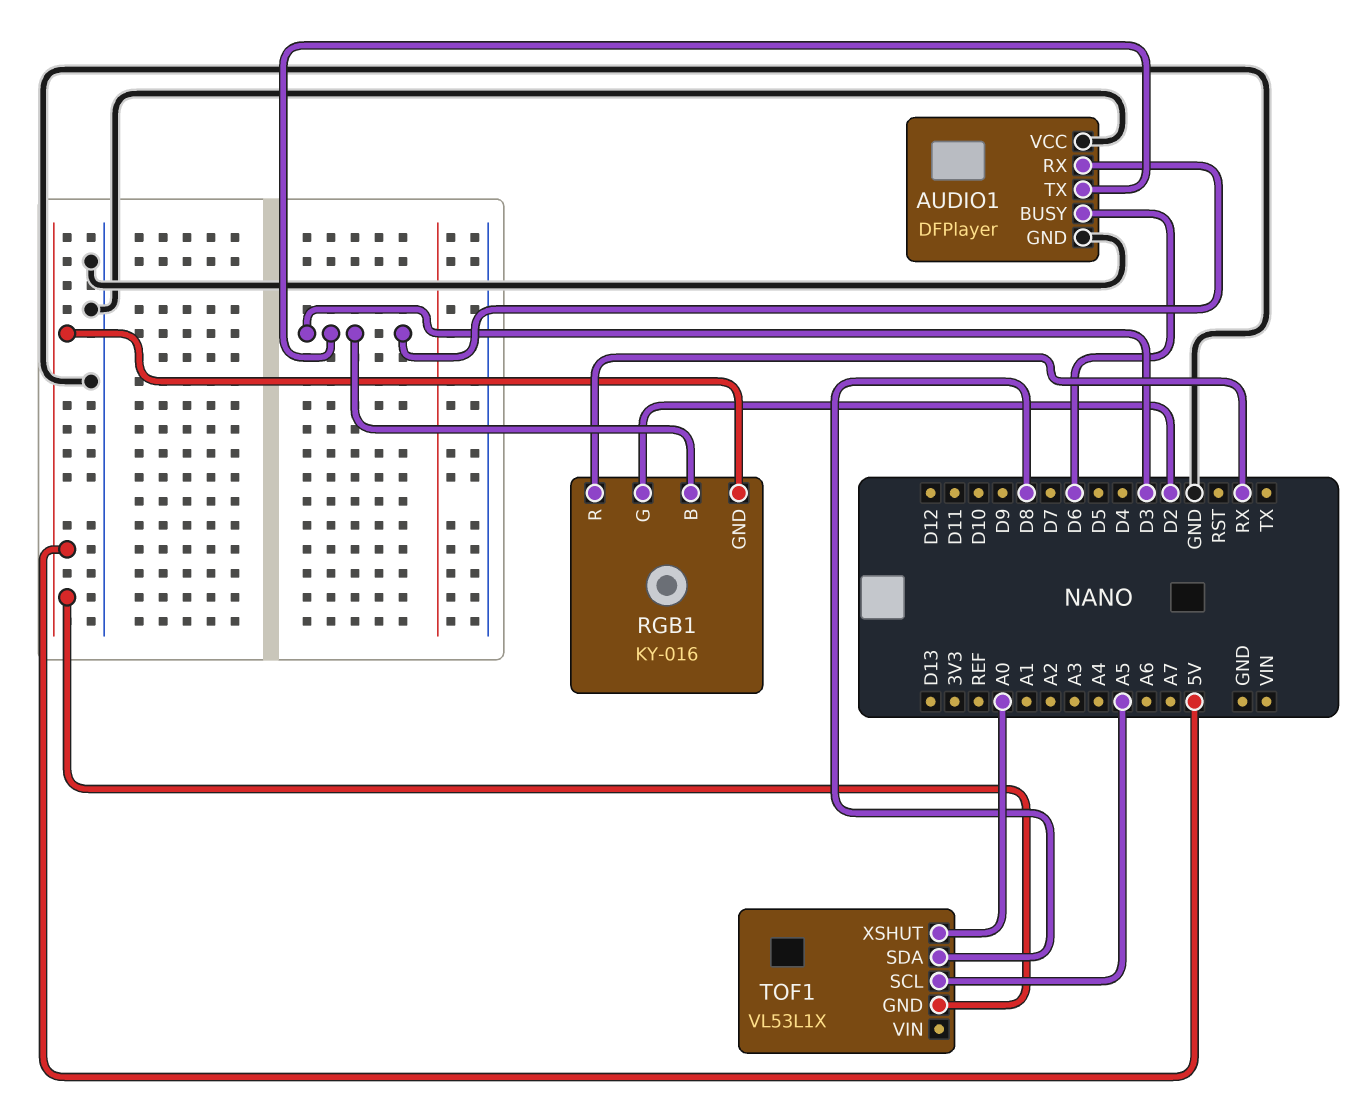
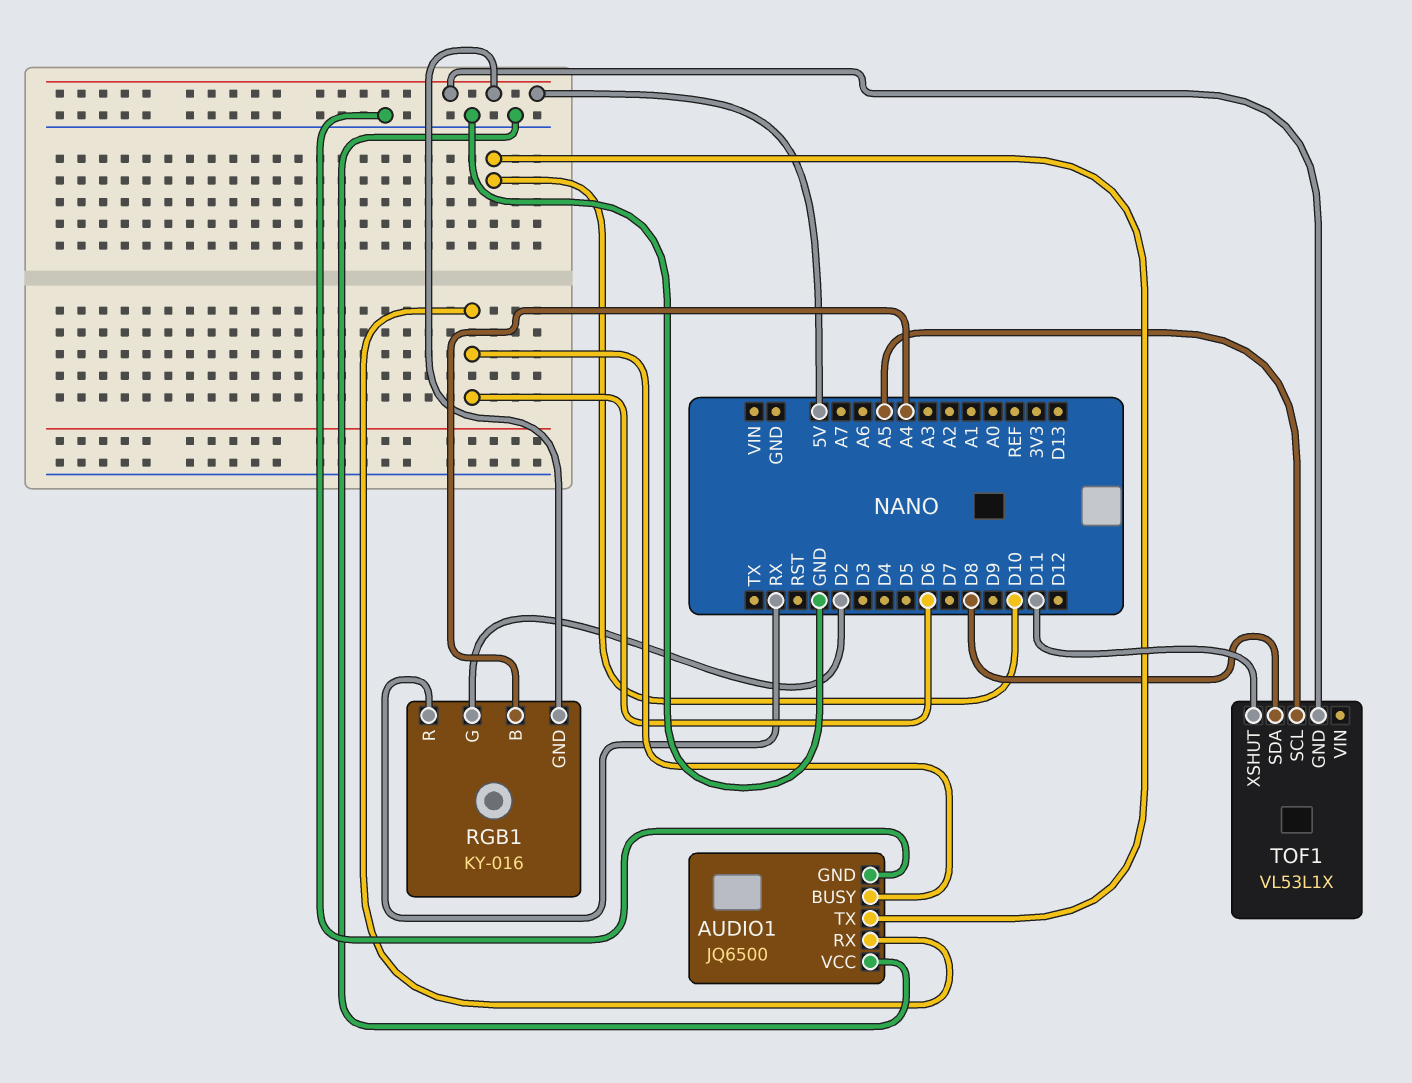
AUDIO1: DFPlayer -> JQ6500
AUDIO1 pin RX: D3 -> D6
AUDIO1 pin TX: D3 -> D10
RGB1 pin B: D3 -> A4
TOF1 pin XSHUT: A0 -> D11

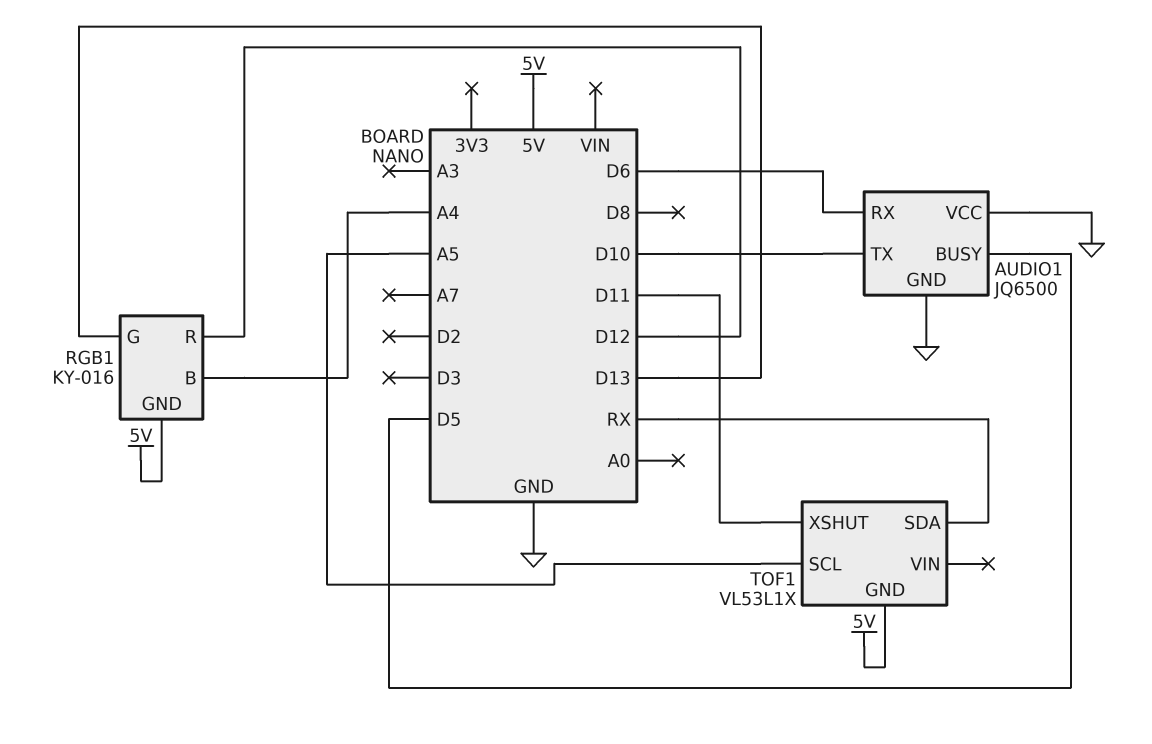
AUDIO1 pin BUSY: D6 -> D5
RGB1 pin G: D2 -> D13
RGB1 pin R: RX -> D12
TOF1 pin SDA: D8 -> RX

